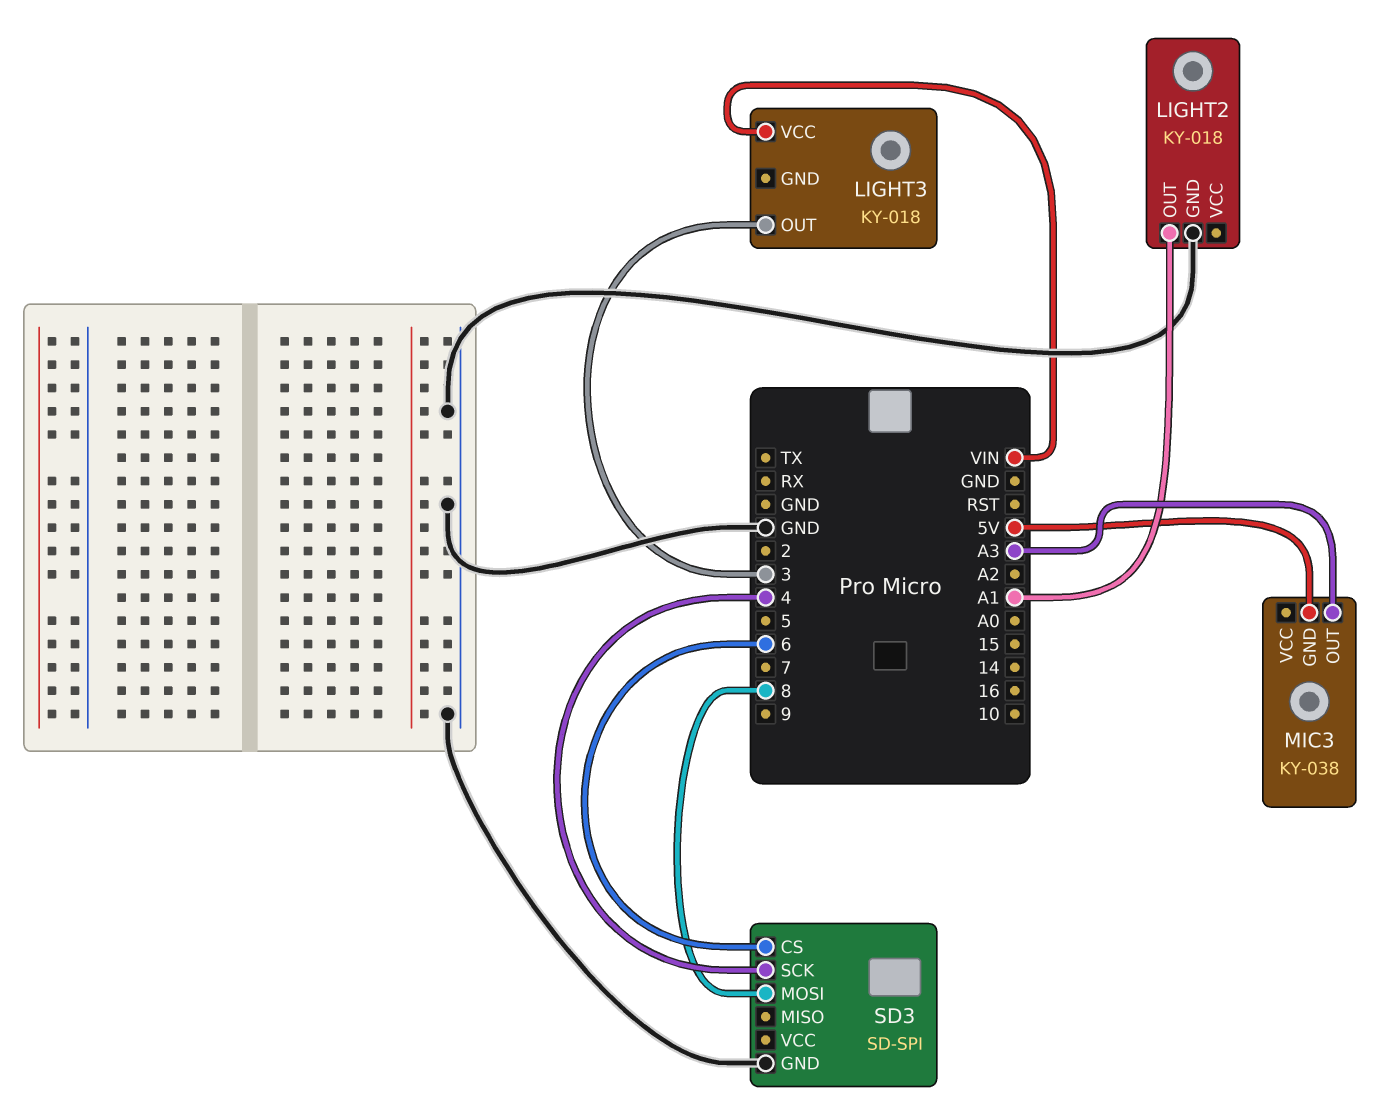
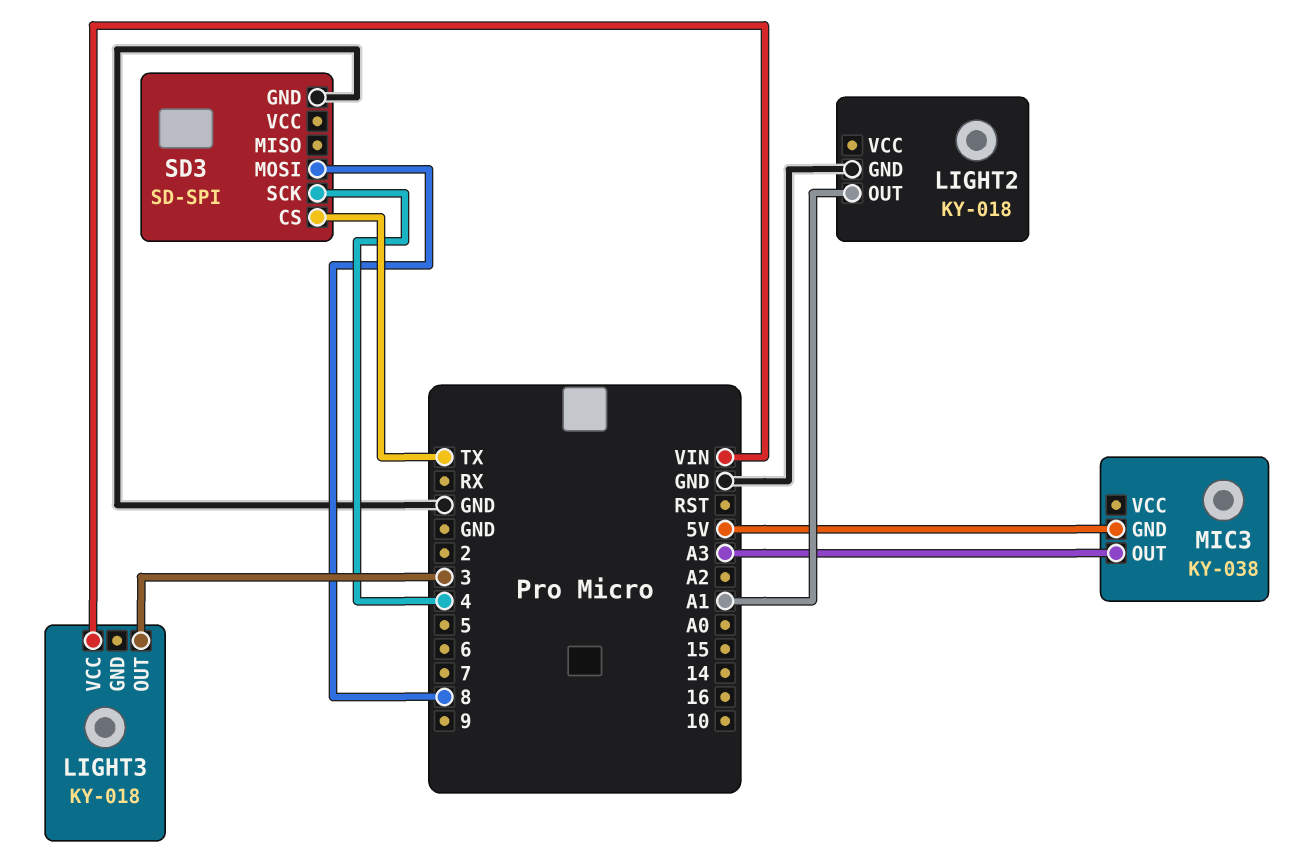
SD3 pin CS: 6 -> TX

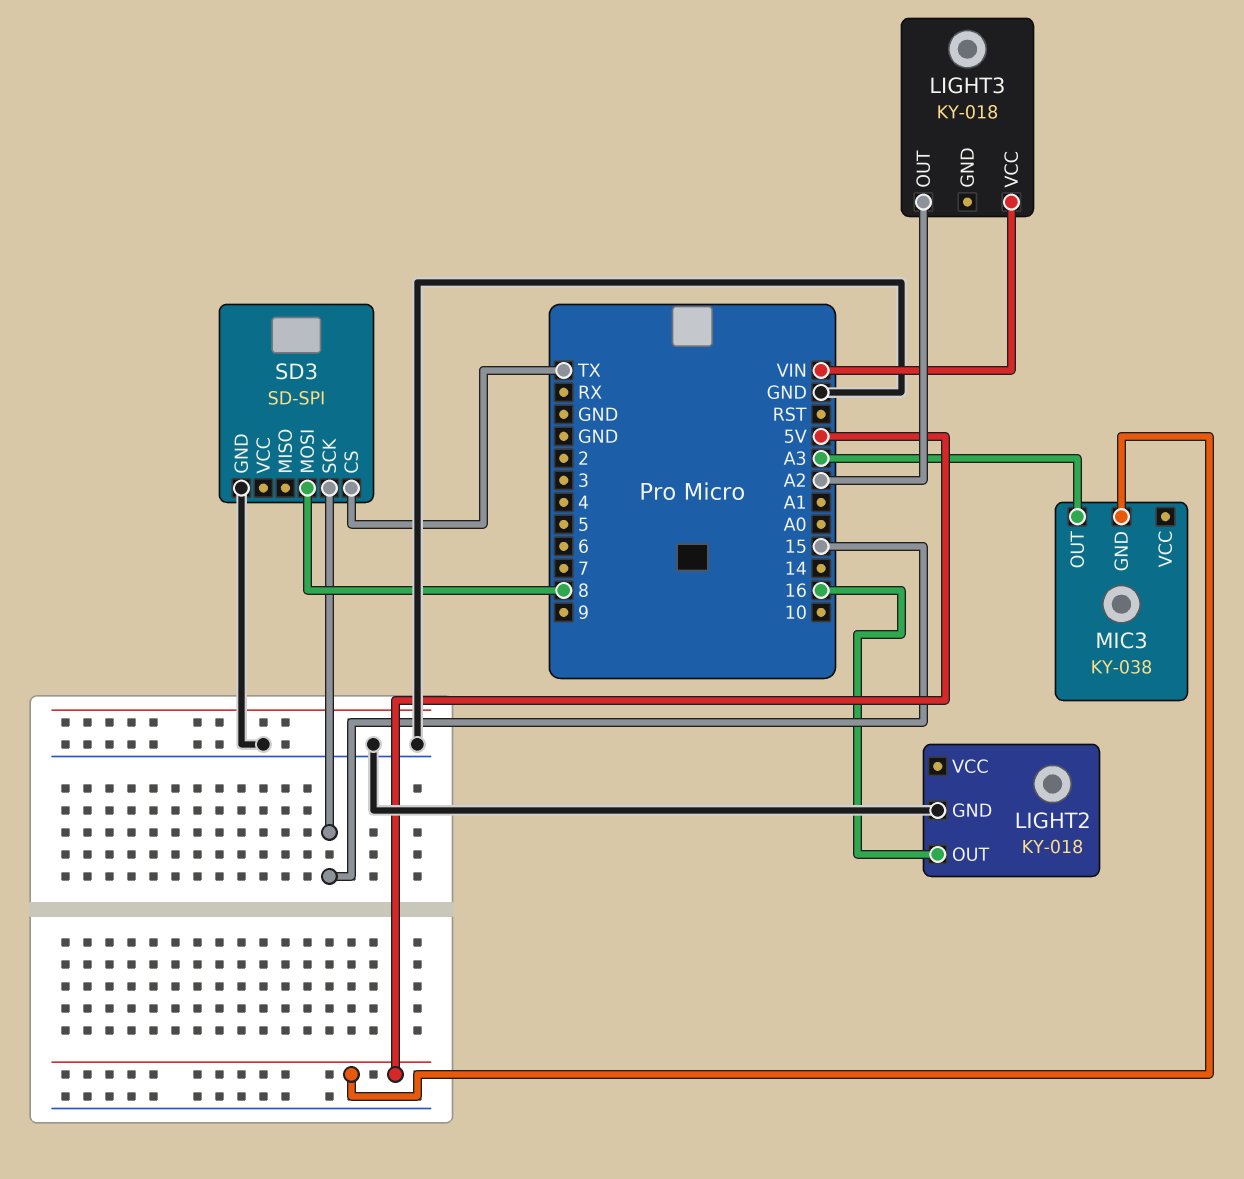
LIGHT2 pin OUT: A1 -> 16
LIGHT3 pin OUT: 3 -> A2
SD3 pin SCK: 4 -> 15

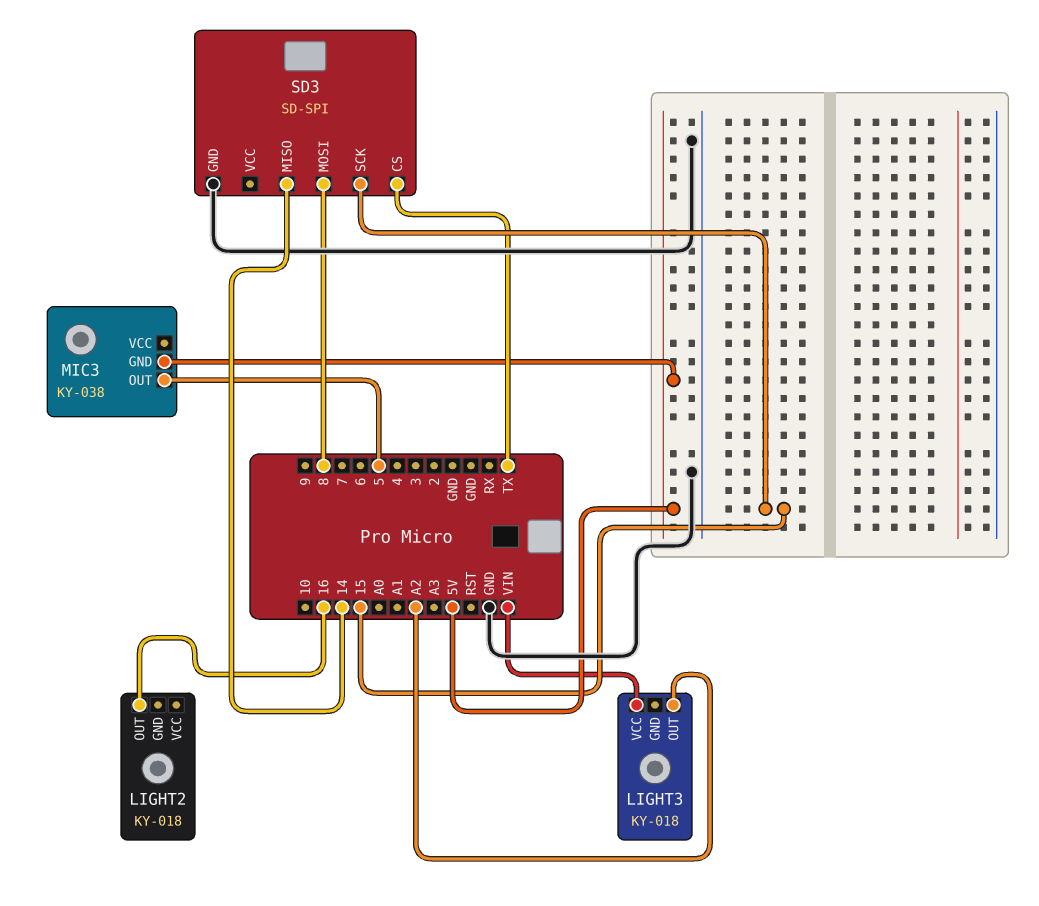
LIGHT2 pin GND: GND -> none
MIC3 pin OUT: A3 -> 5
SD3 pin MISO: none -> 14

